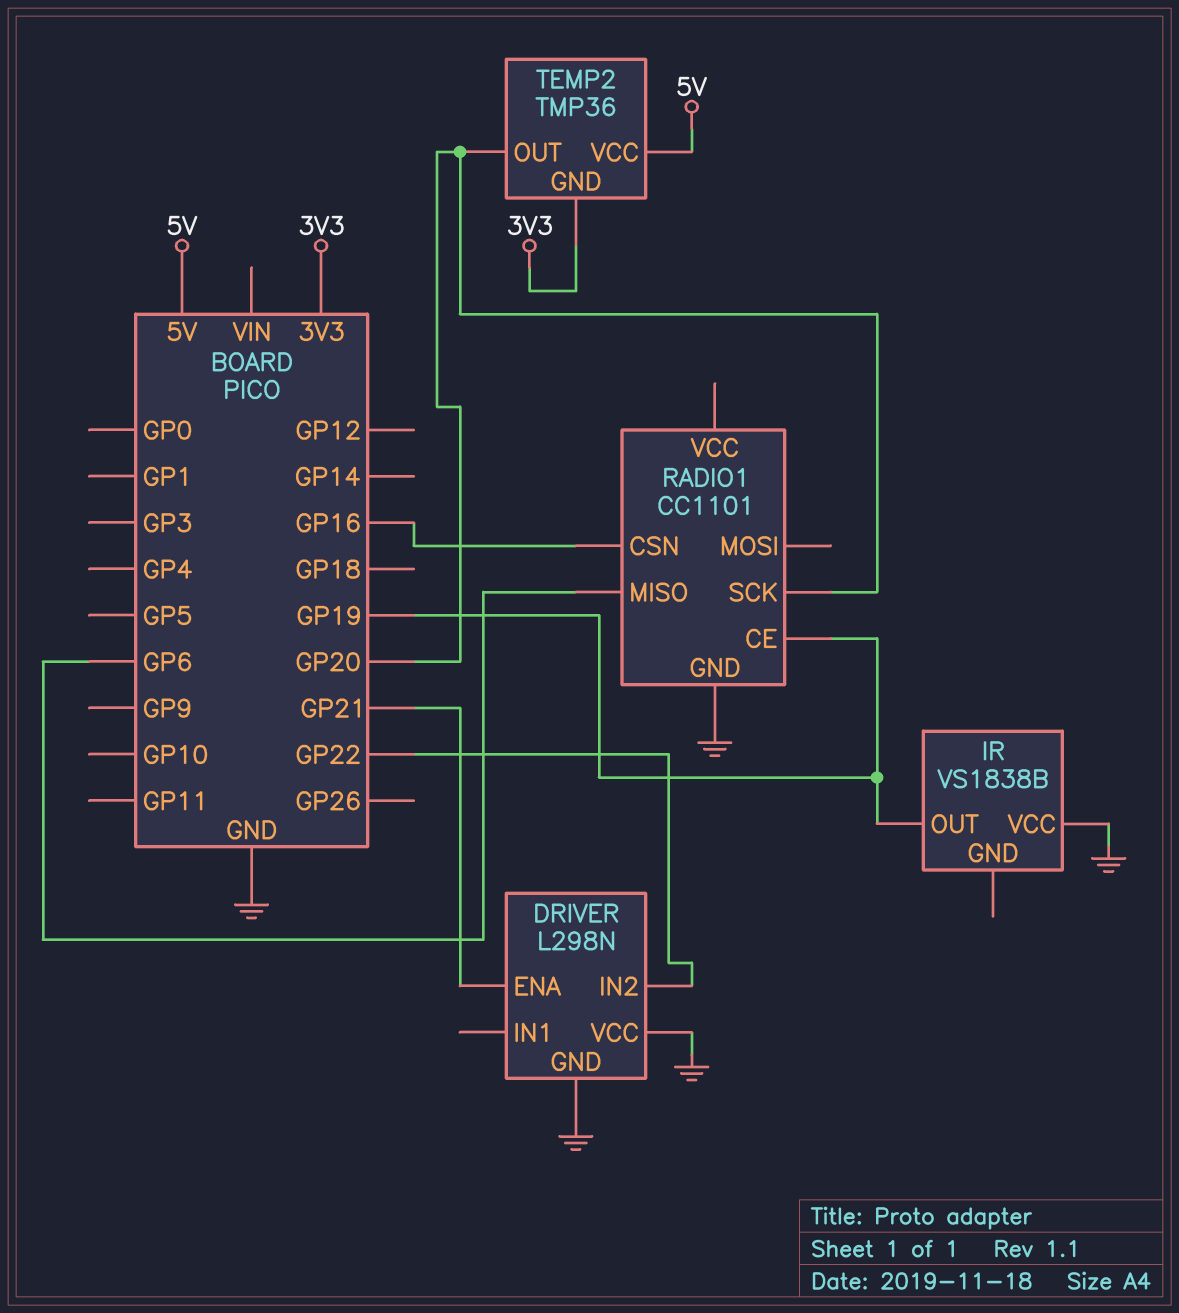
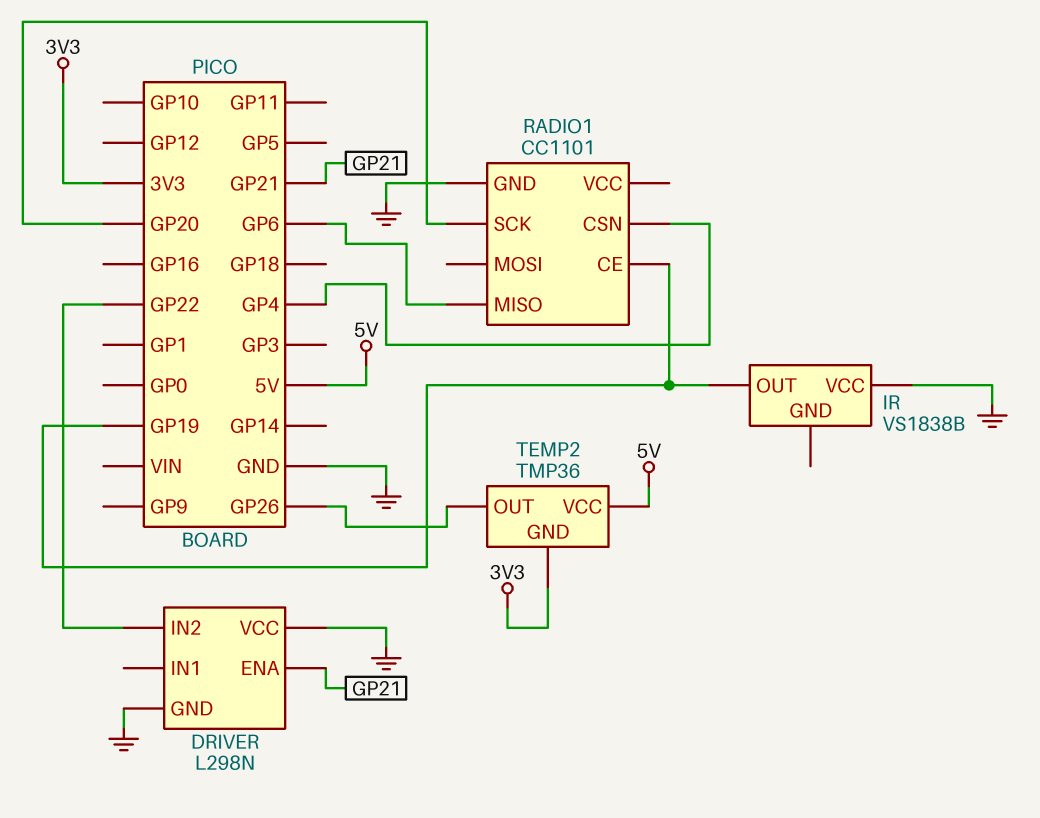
RADIO1 pin CSN: GP16 -> GP4
TEMP2 pin OUT: GP20 -> GP26

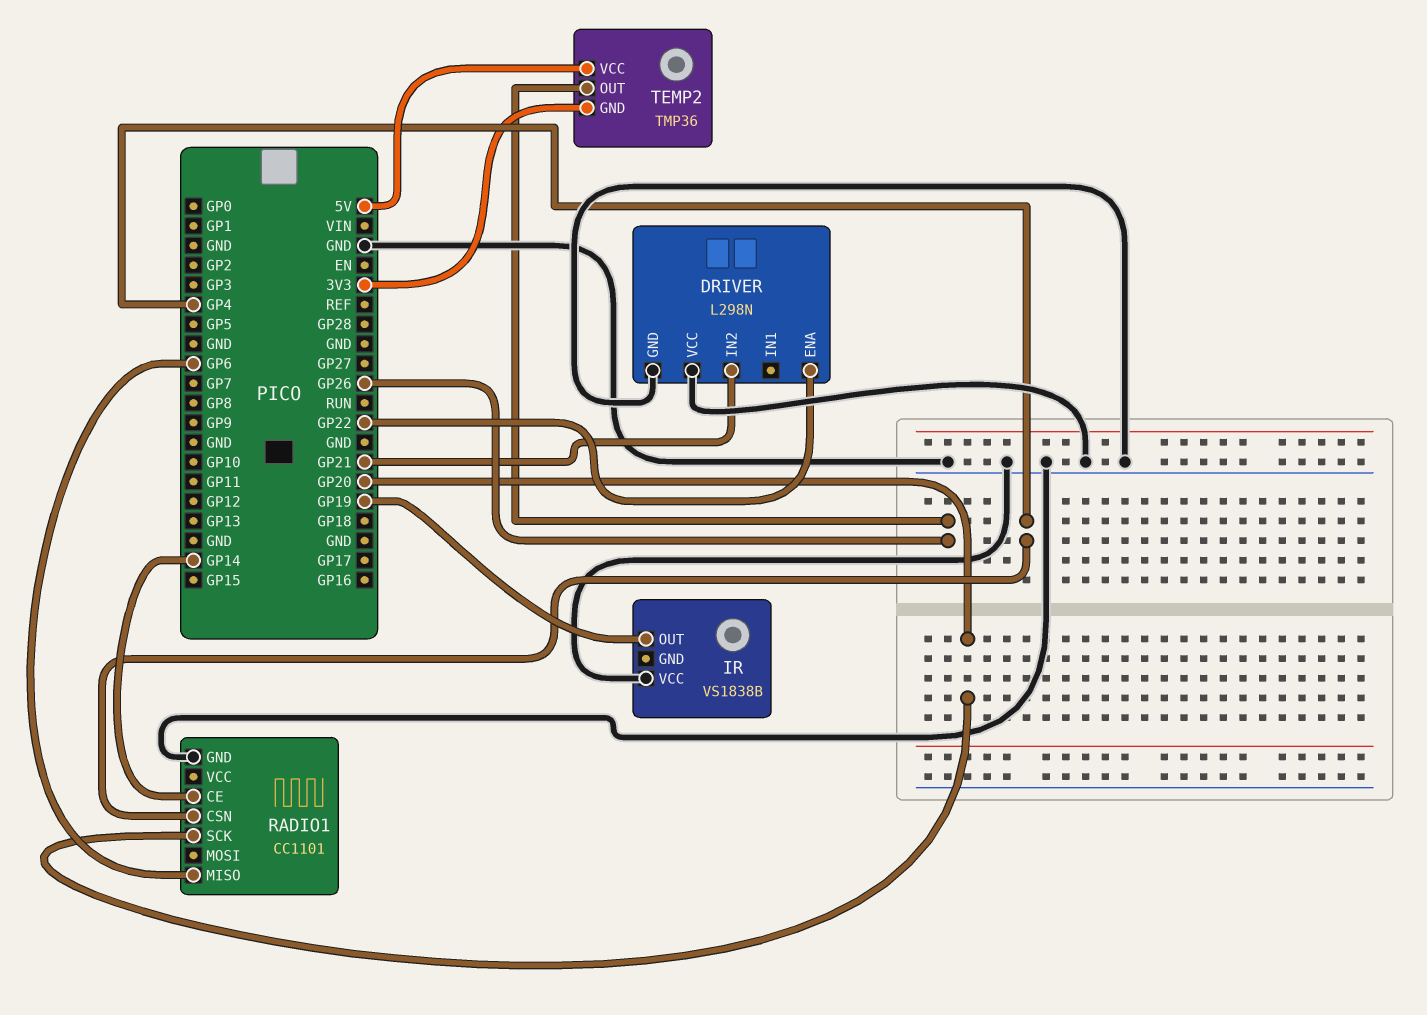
DRIVER pin ENA: GP21 -> GP22
DRIVER pin IN2: GP22 -> GP21
RADIO1 pin CE: GP19 -> GP14

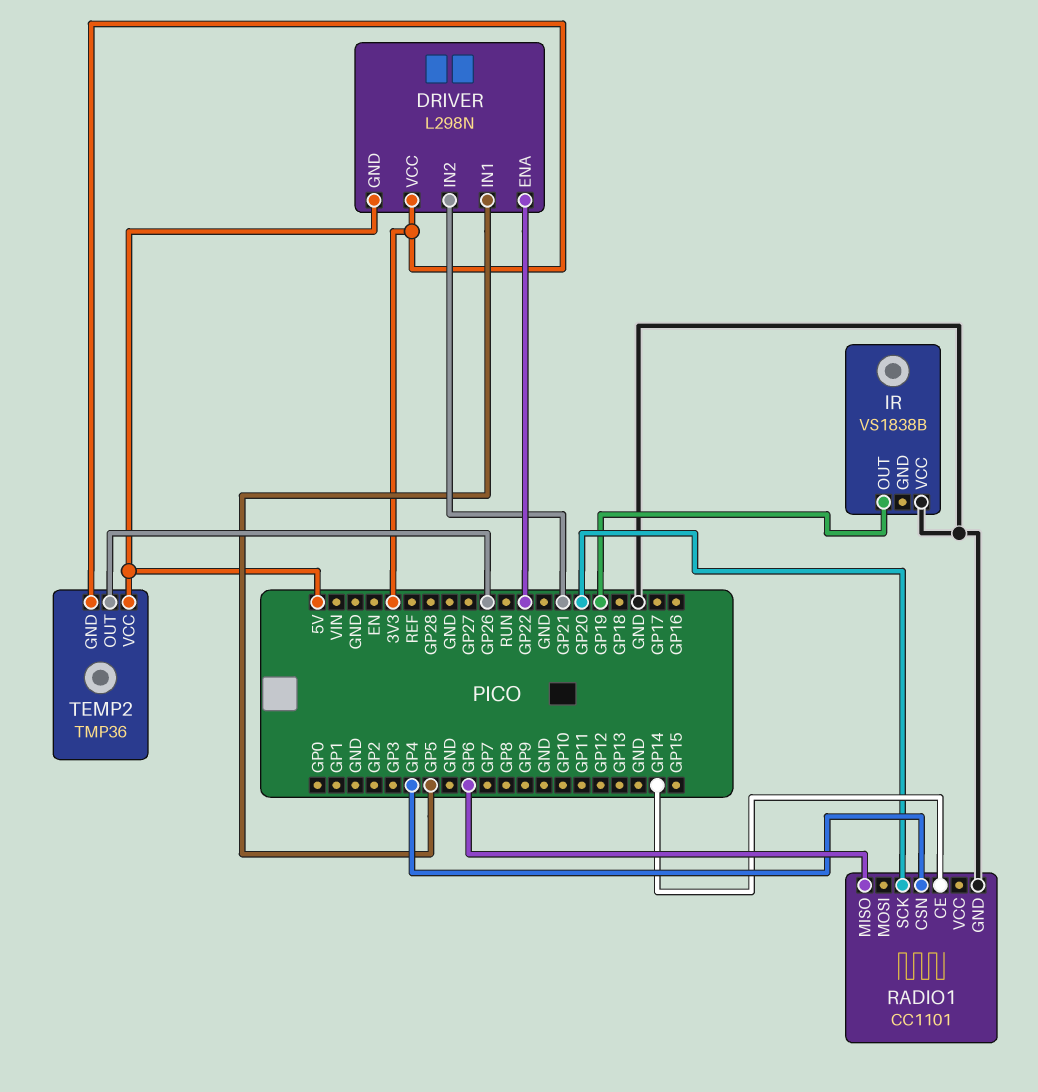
DRIVER pin GND: GND -> 5V
DRIVER pin IN1: none -> GP5
DRIVER pin VCC: GND -> 3V3

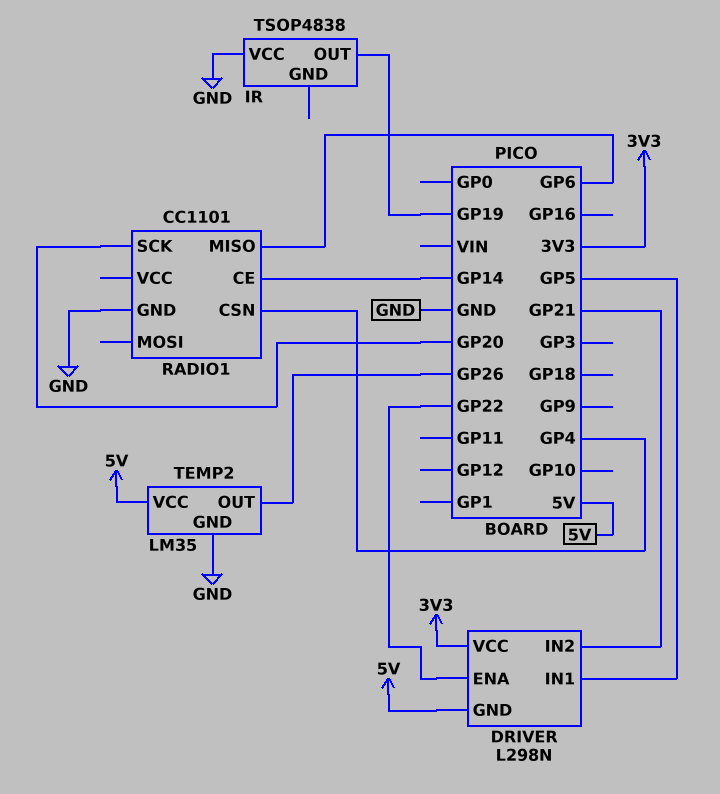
IR: VS1838B -> TSOP4838
TEMP2: TMP36 -> LM35
TEMP2 pin GND: 3V3 -> GND

